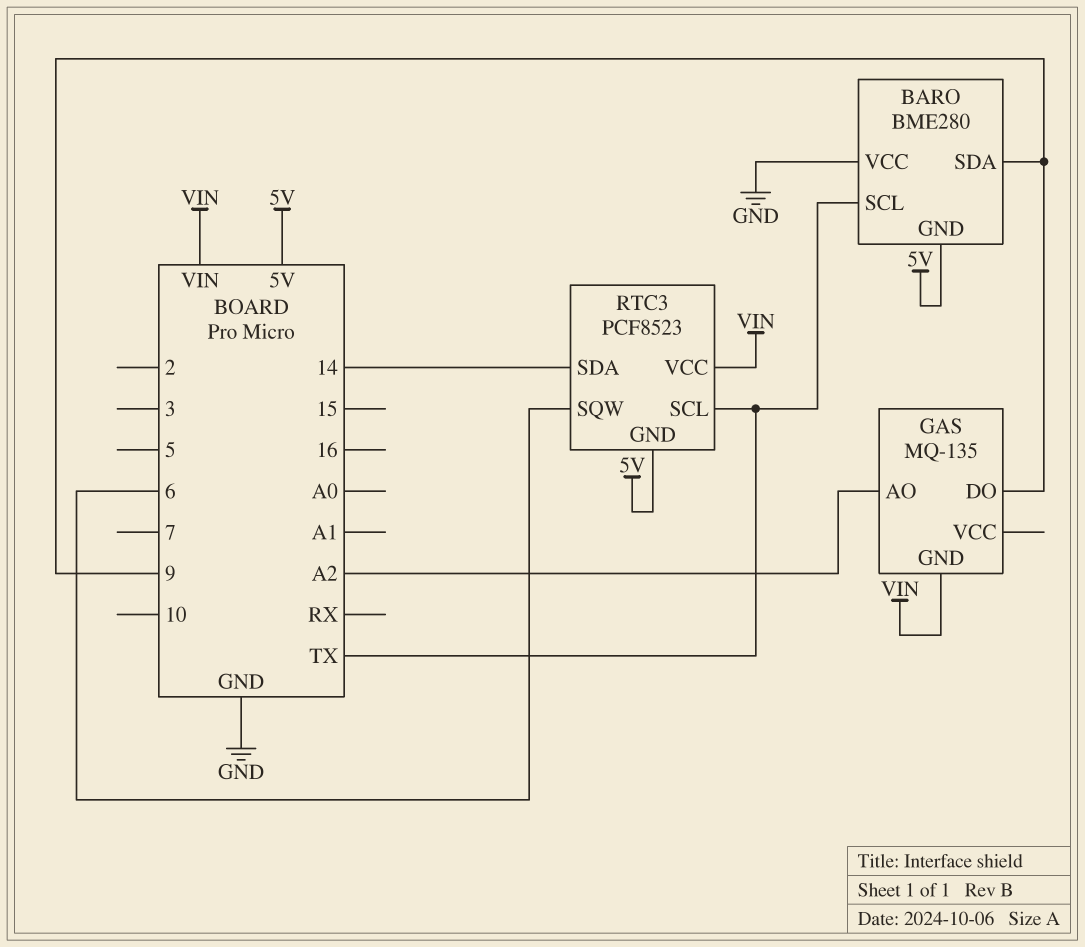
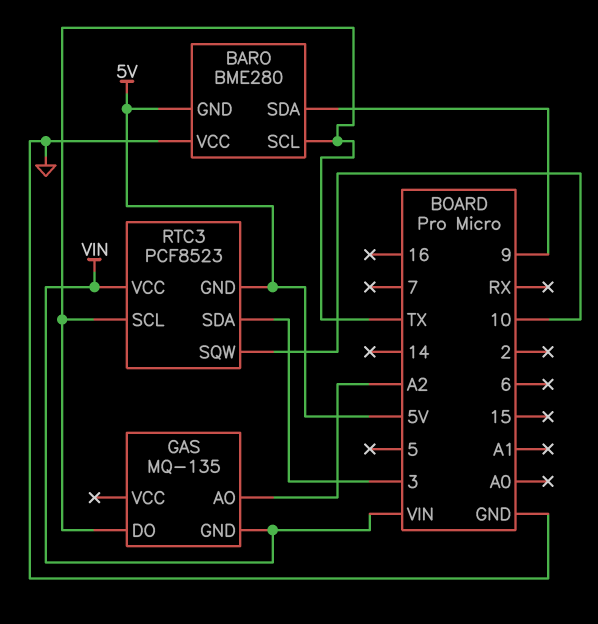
GAS pin DO: 9 -> TX
RTC3 pin SDA: 14 -> 3
RTC3 pin SQW: 6 -> 10

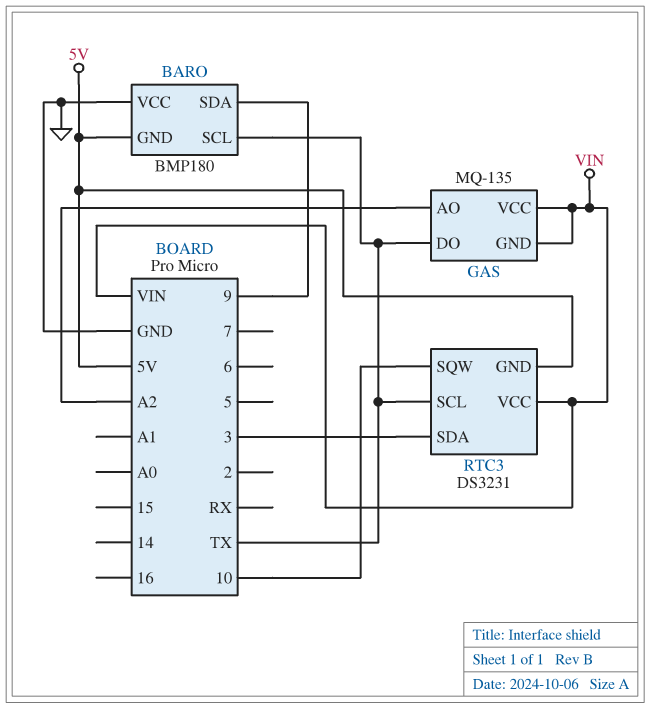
BARO: BME280 -> BMP180
GAS pin VCC: none -> VIN
RTC3: PCF8523 -> DS3231

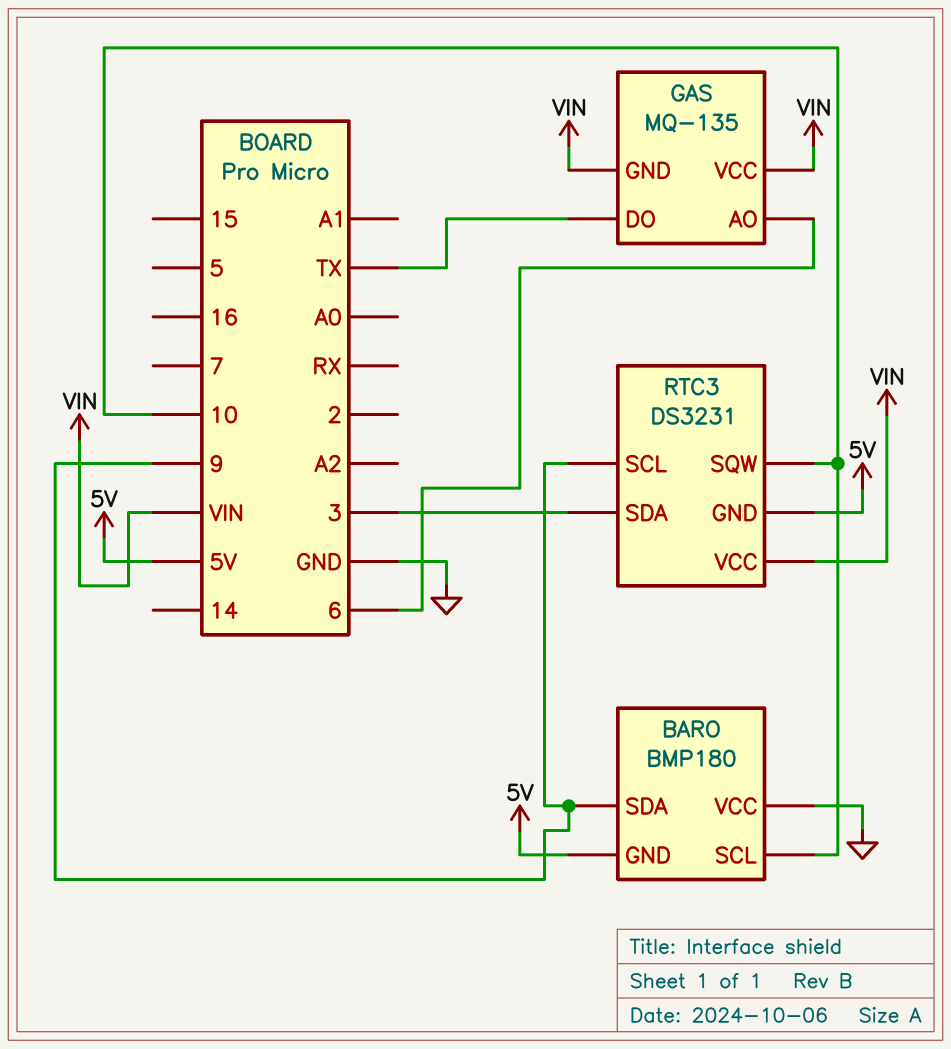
BARO pin SCL: TX -> 10
GAS pin AO: A2 -> 6
RTC3 pin SCL: TX -> 9

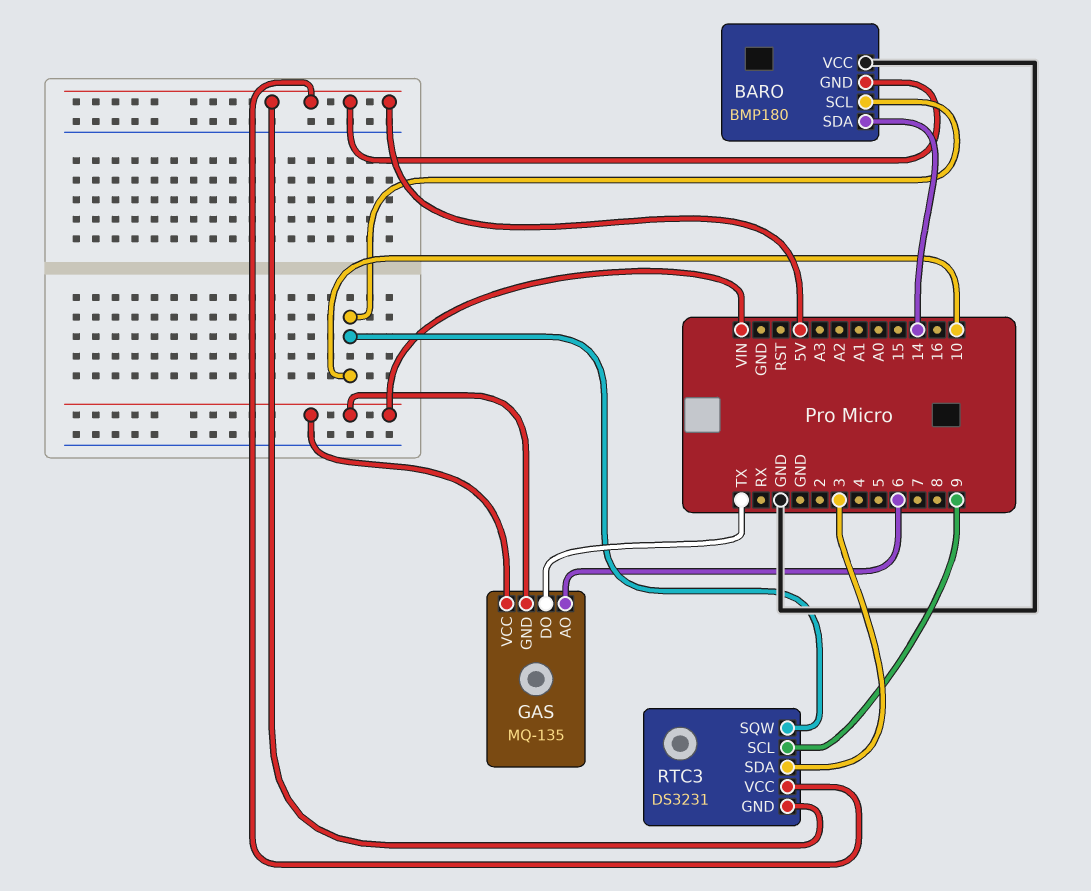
BARO pin SDA: 9 -> 14
RTC3 pin VCC: VIN -> 5V

